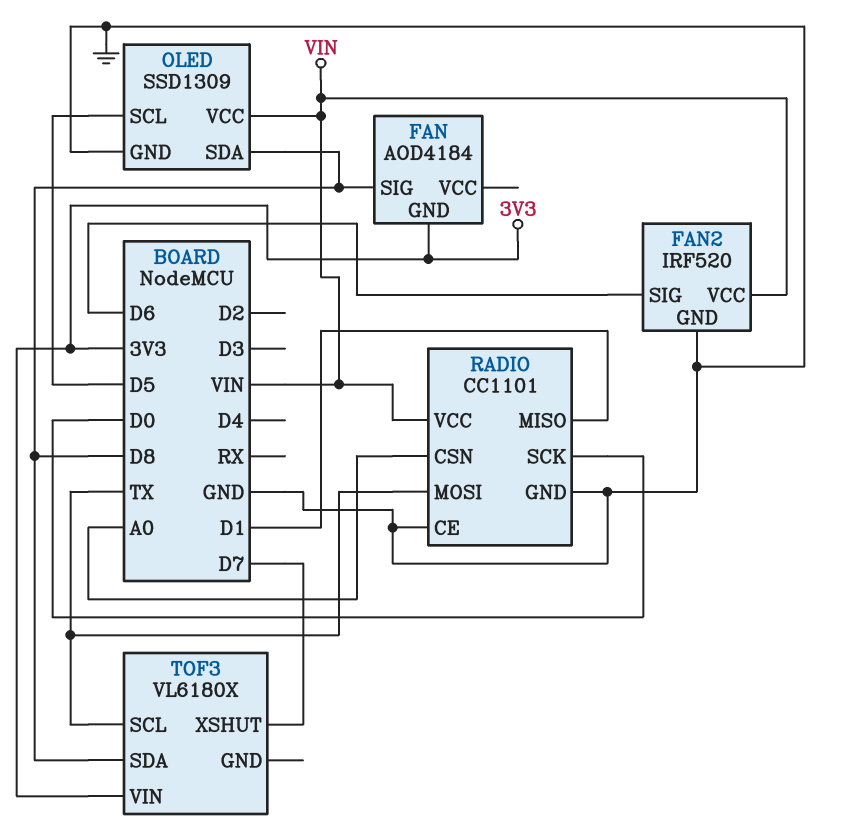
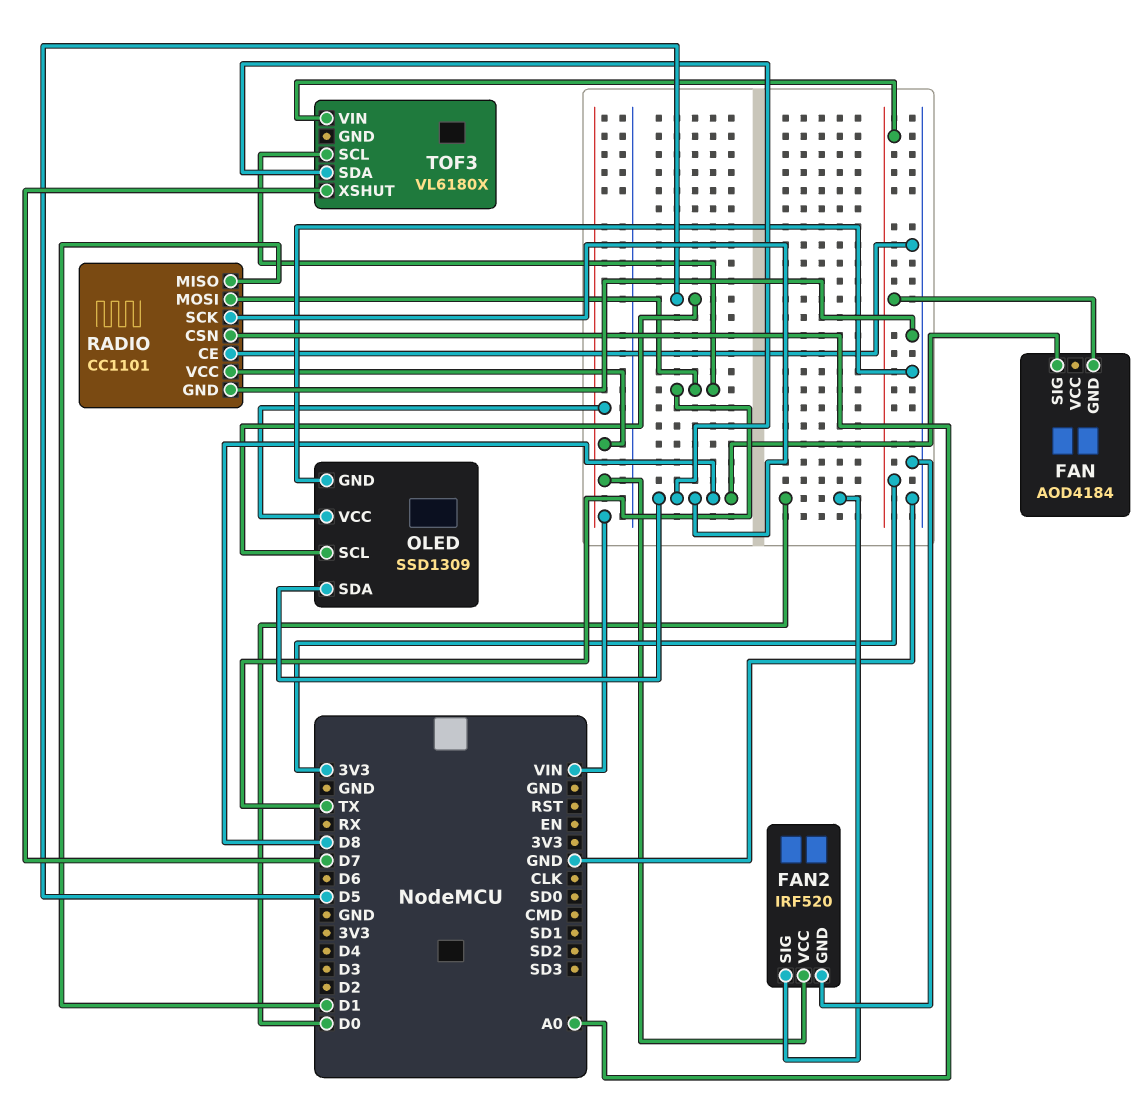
FAN2 pin SIG: D6 -> D0
RADIO pin SCK: D0 -> D8

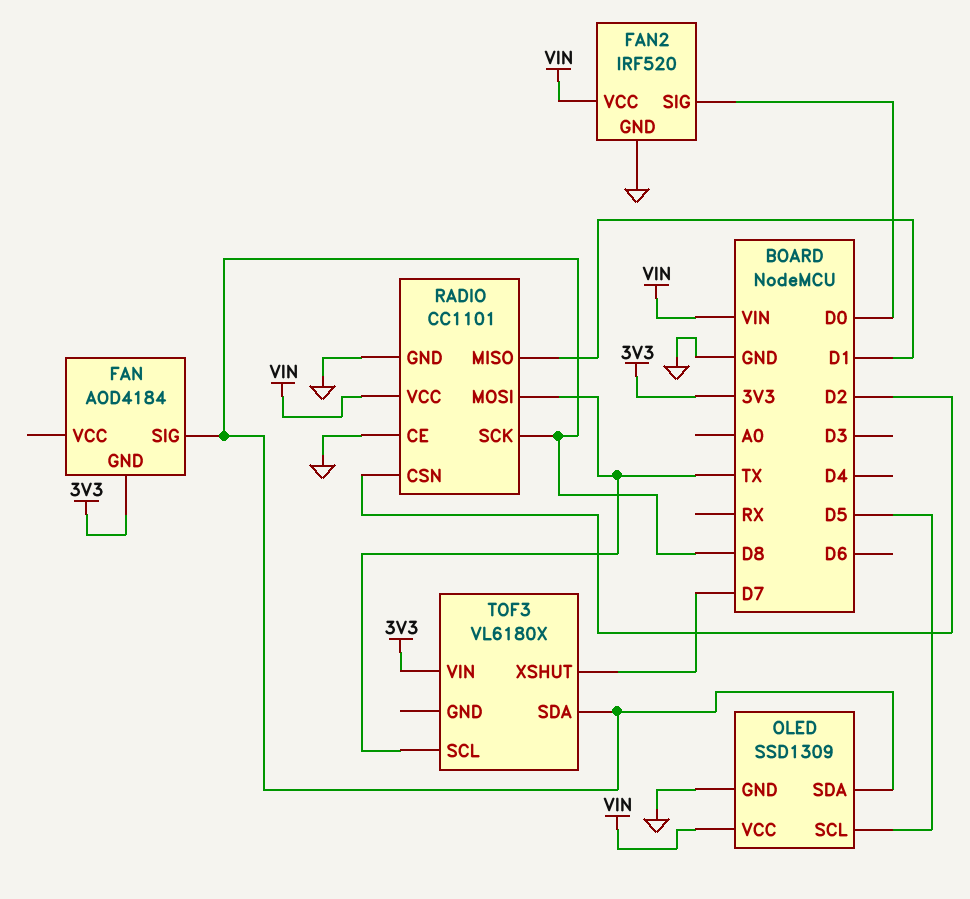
RADIO pin CSN: A0 -> D2

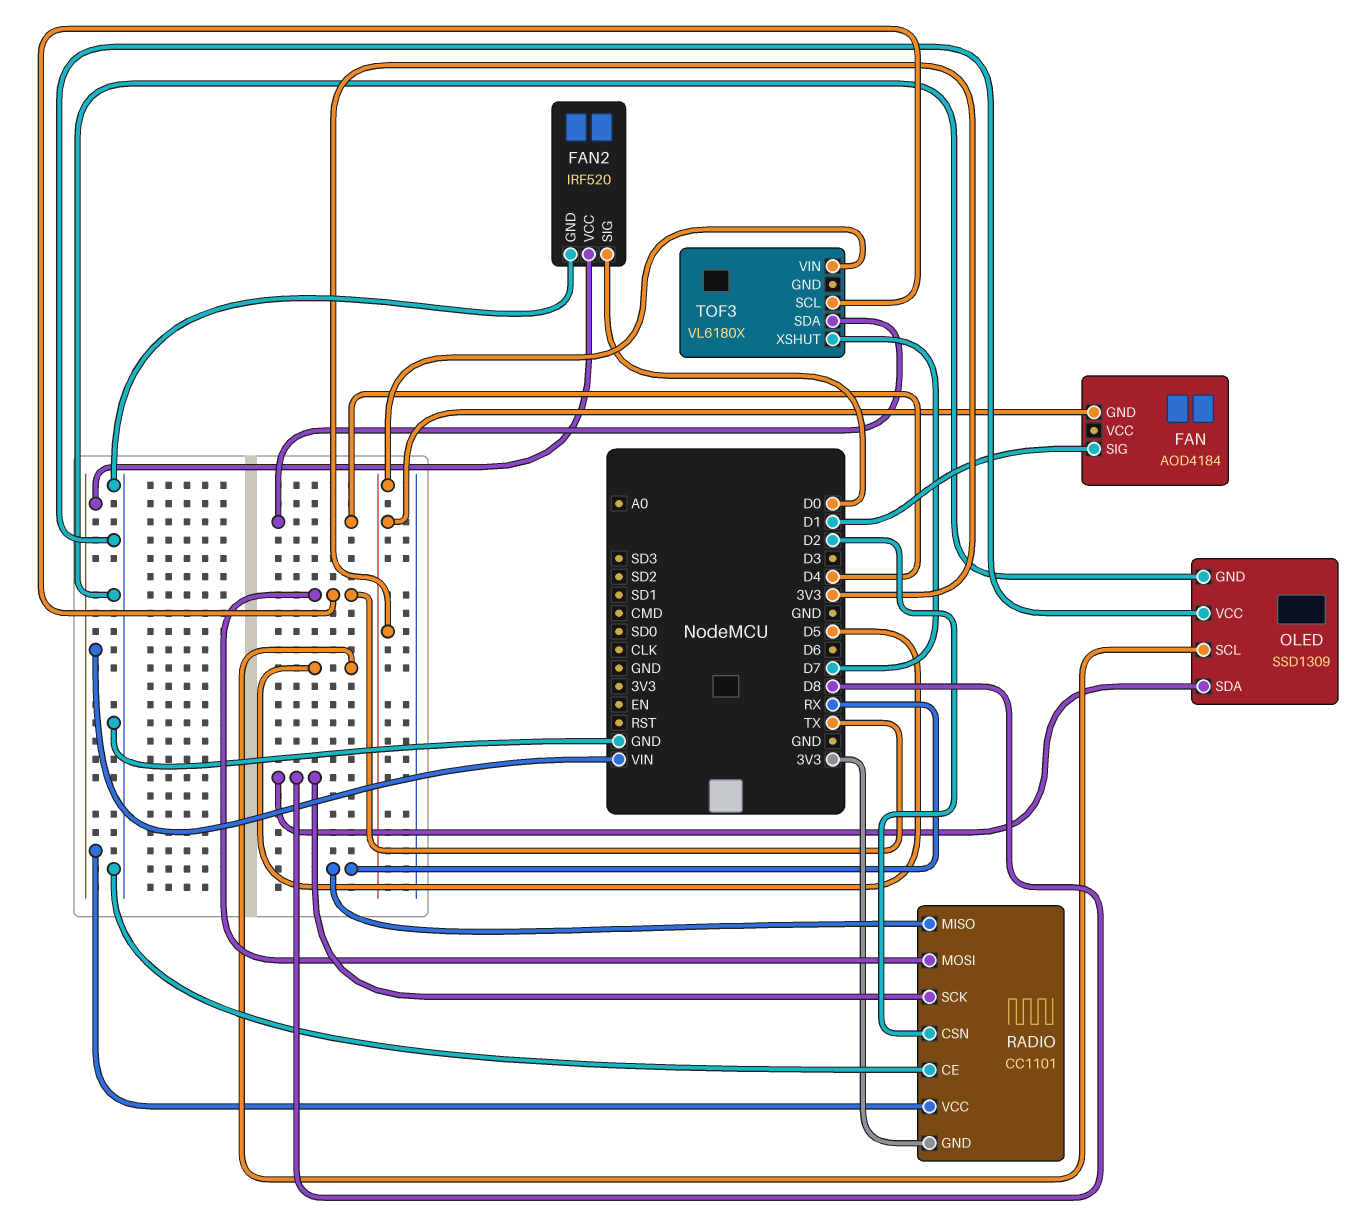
FAN pin SIG: D8 -> D1
OLED pin VCC: VIN -> GND
RADIO pin GND: GND -> 3V3
RADIO pin MISO: D1 -> RX
TOF3 pin SDA: D8 -> D4

